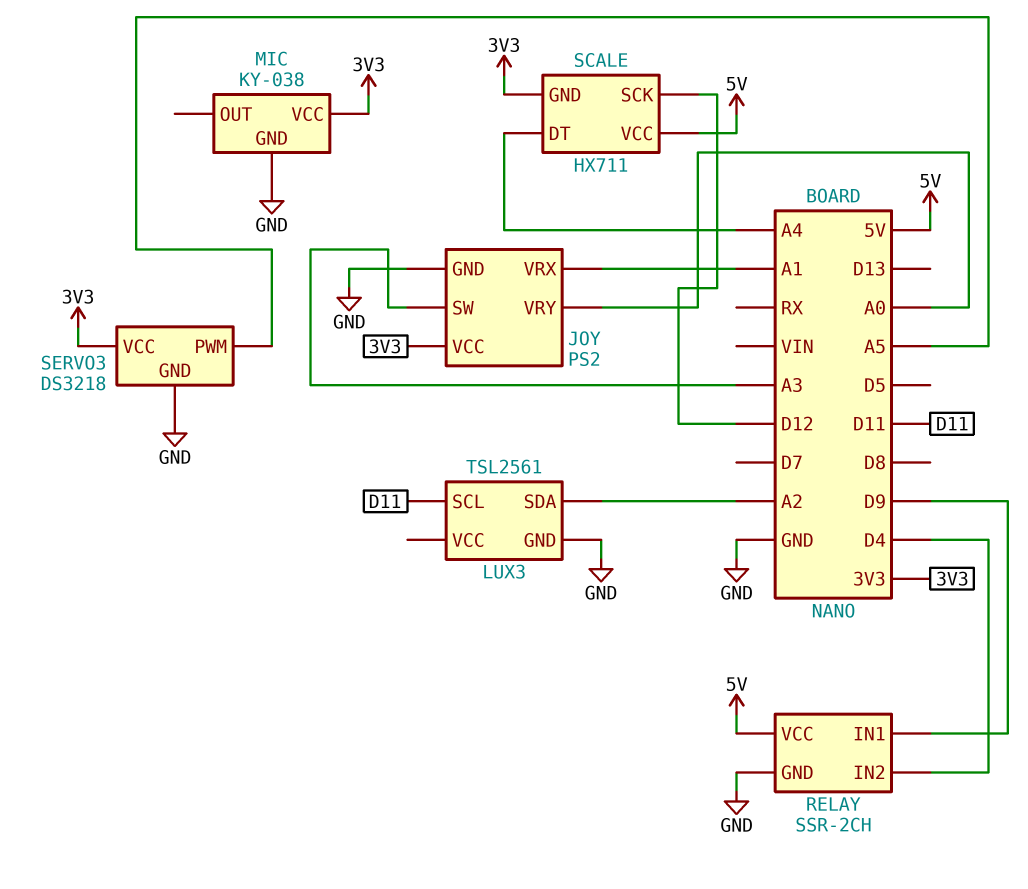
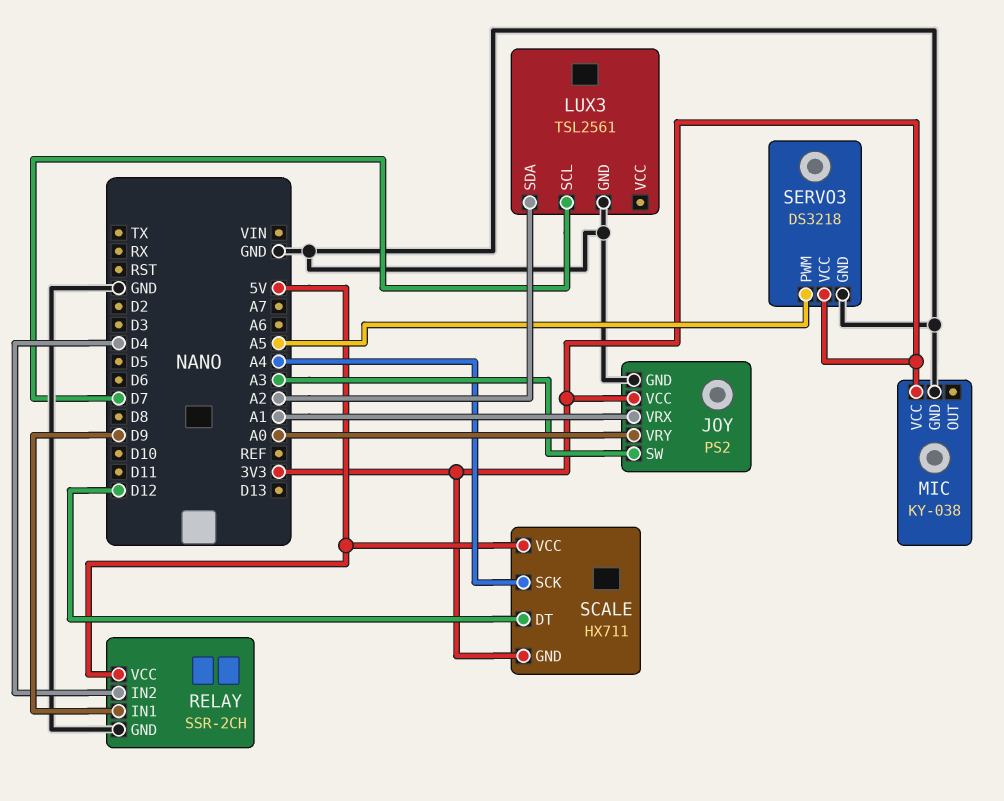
LUX3 pin SCL: D11 -> D7
SCALE pin DT: A4 -> D12
SCALE pin SCK: D12 -> A4

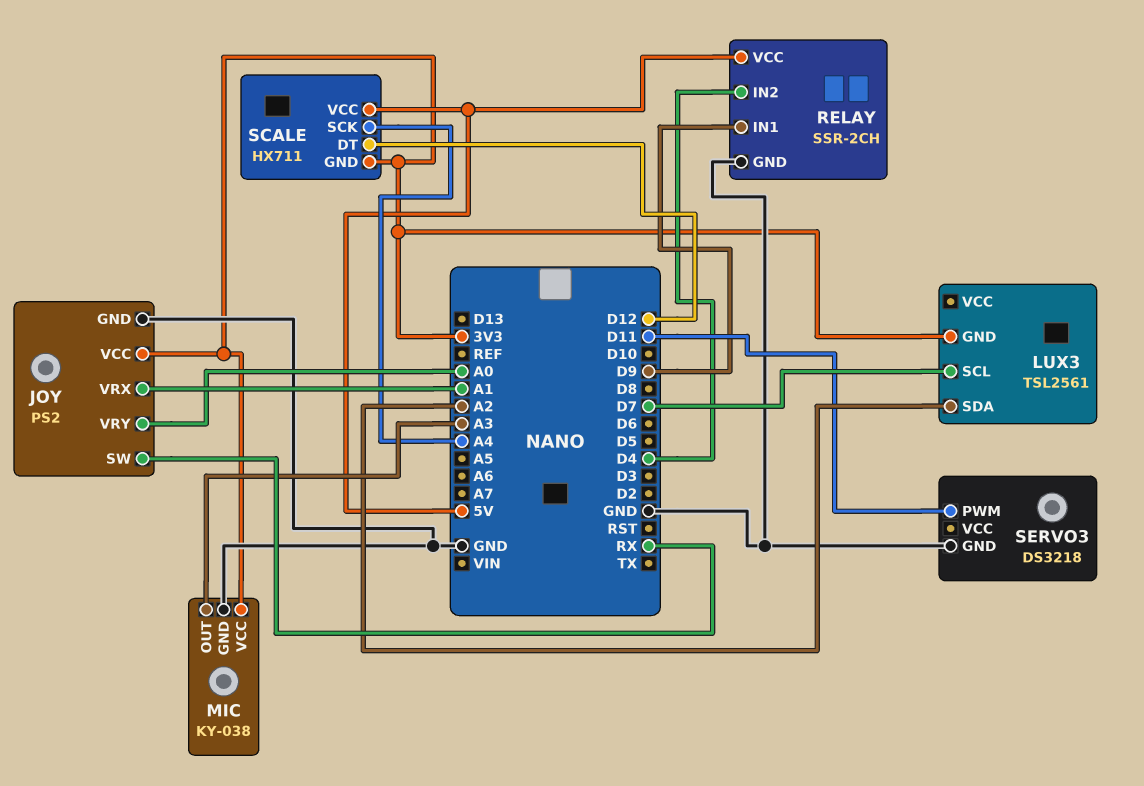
JOY pin SW: A3 -> RX
LUX3 pin GND: GND -> 3V3
MIC pin OUT: none -> A3
SERVO3 pin PWM: A5 -> D11
SERVO3 pin VCC: 3V3 -> none

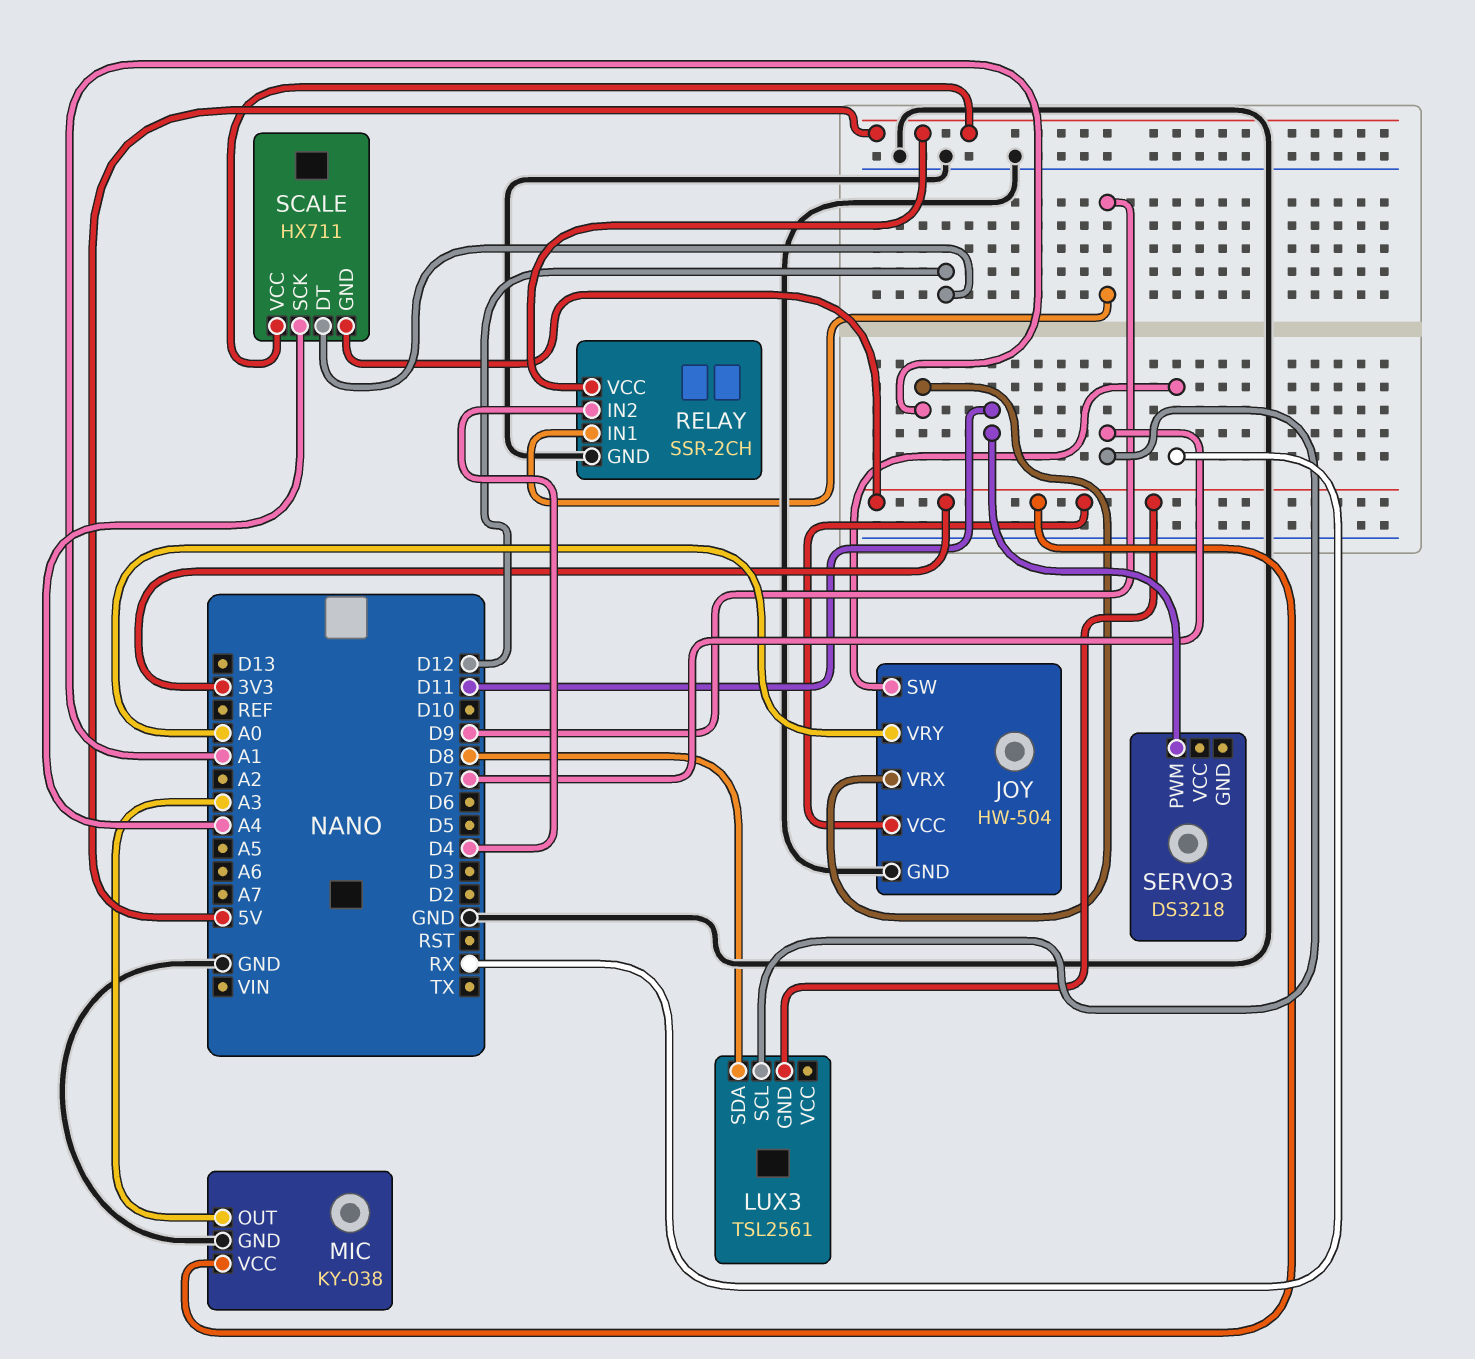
JOY: PS2 -> HW-504
LUX3 pin SDA: A2 -> D8
SERVO3 pin GND: GND -> none

